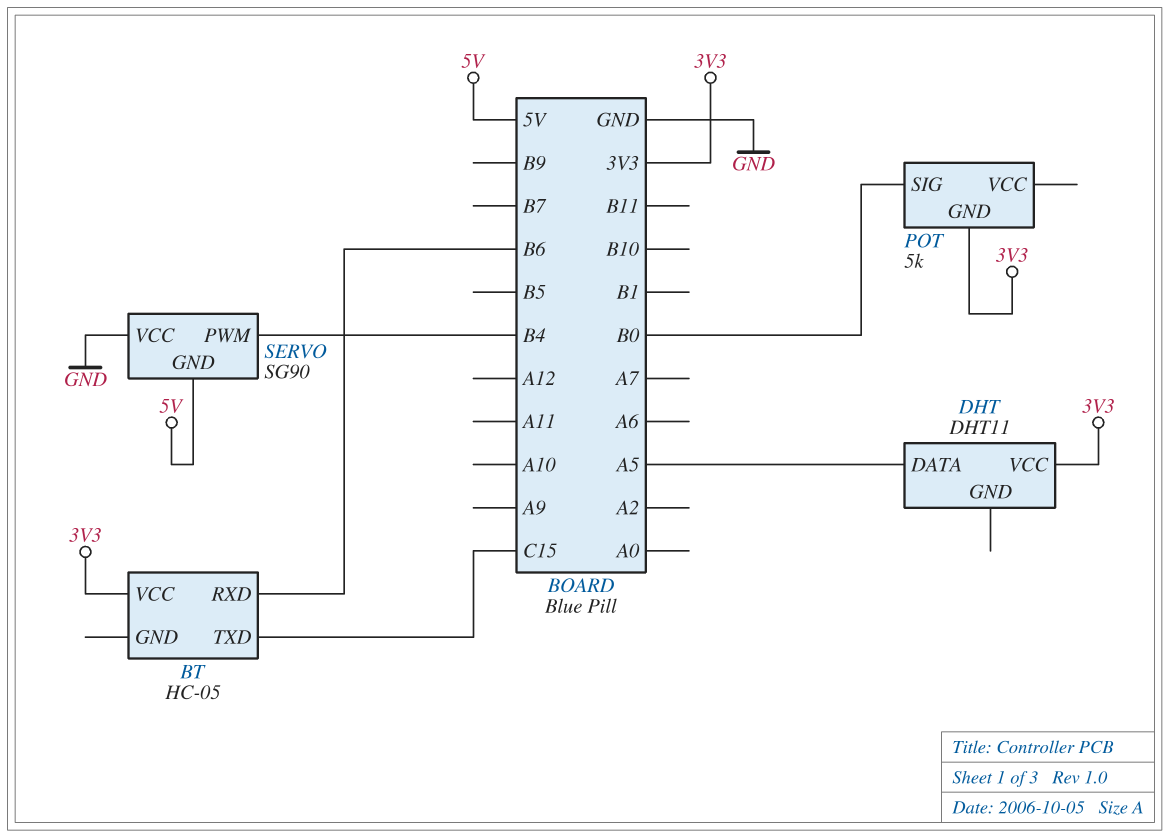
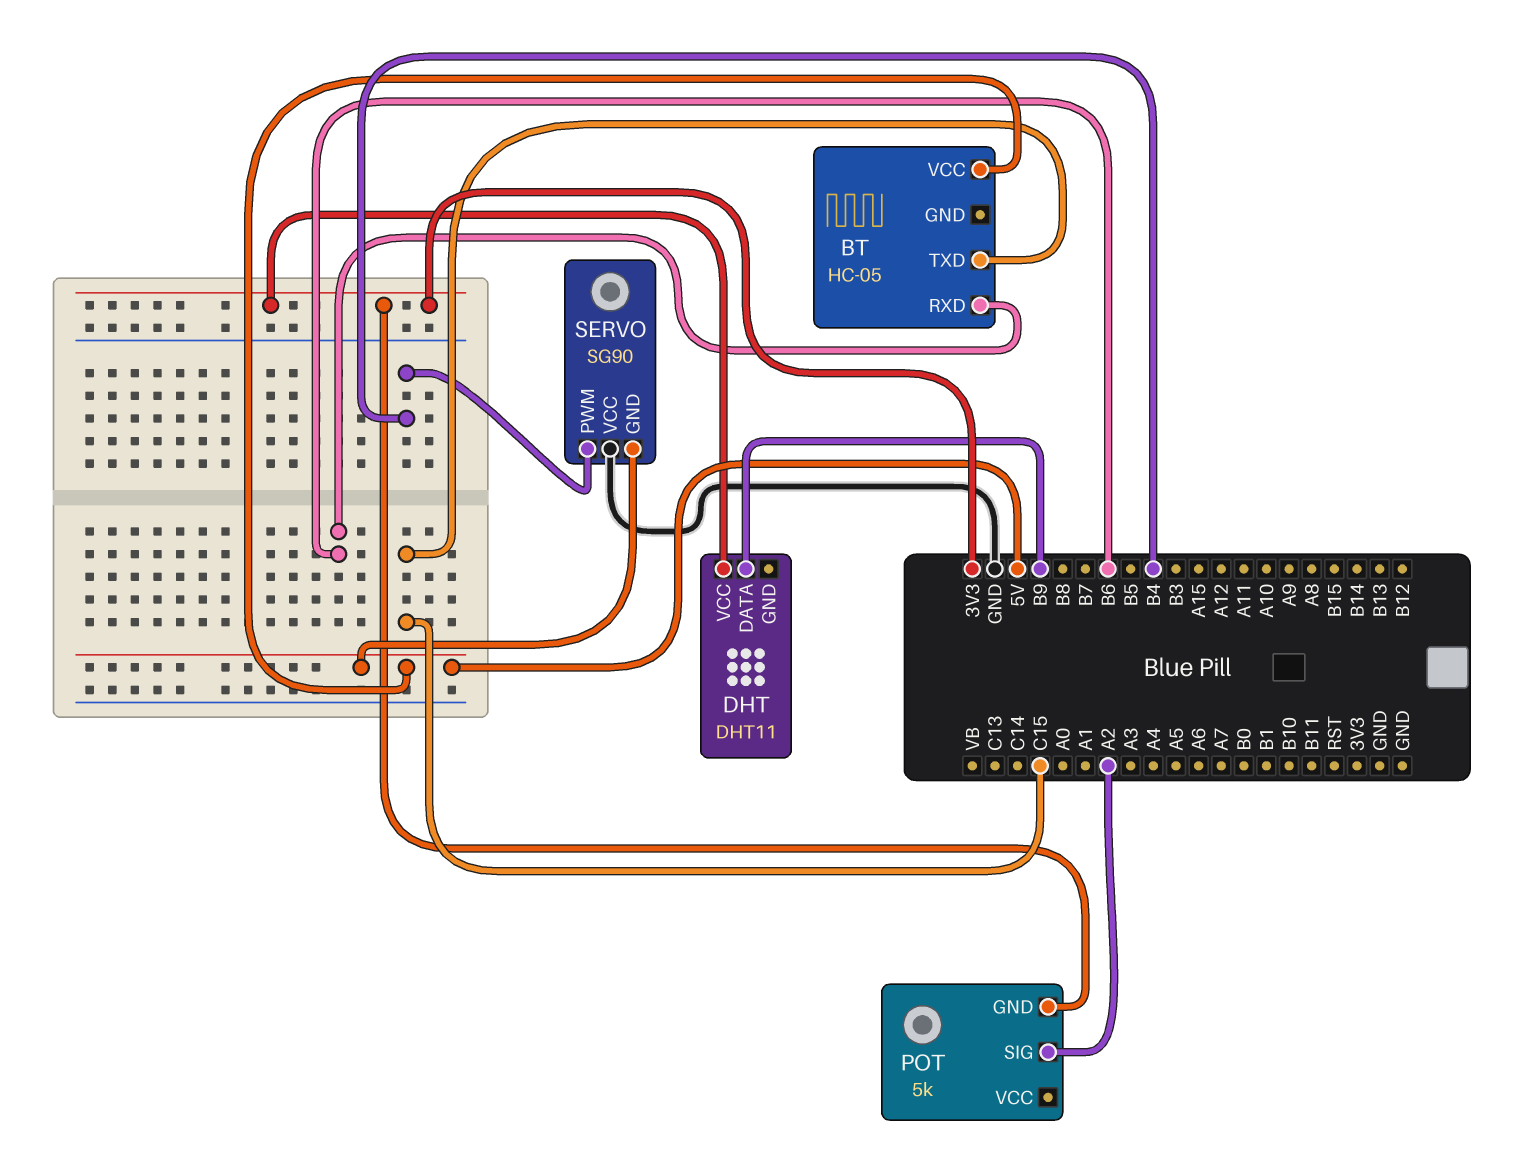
BT pin VCC: 3V3 -> 5V
DHT pin DATA: A5 -> B9
POT pin SIG: B0 -> A2

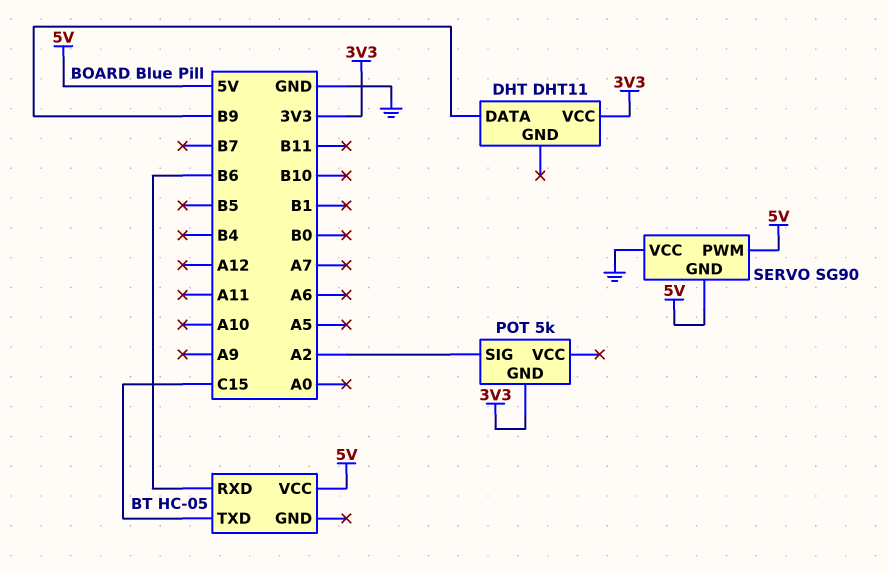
SERVO pin PWM: B4 -> 5V

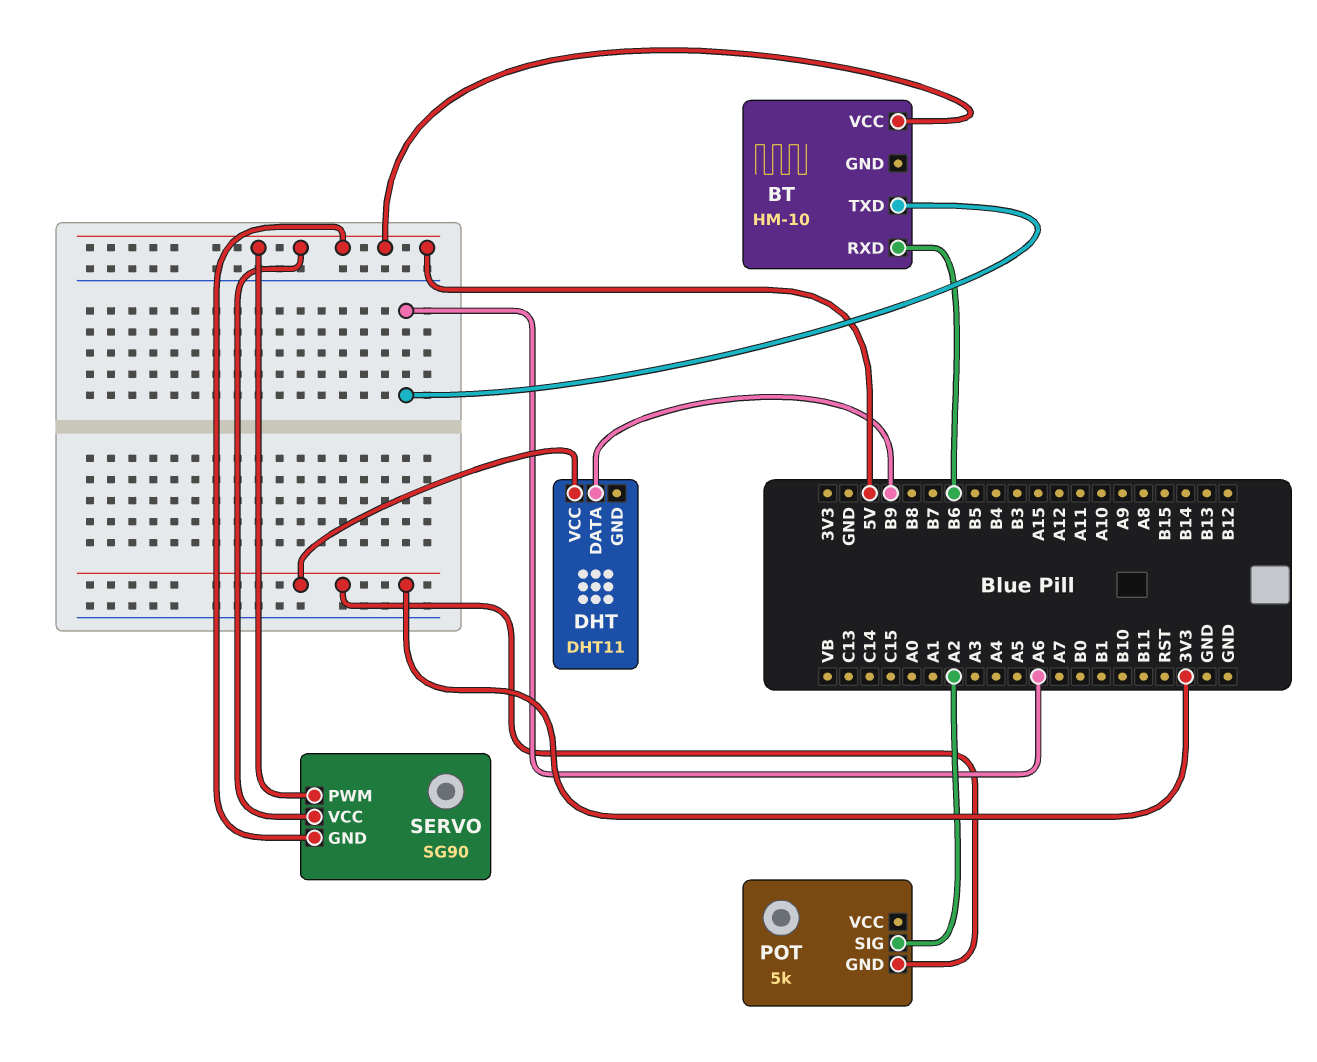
BT: HC-05 -> HM-10
BT pin TXD: C15 -> A6
SERVO pin VCC: GND -> 5V

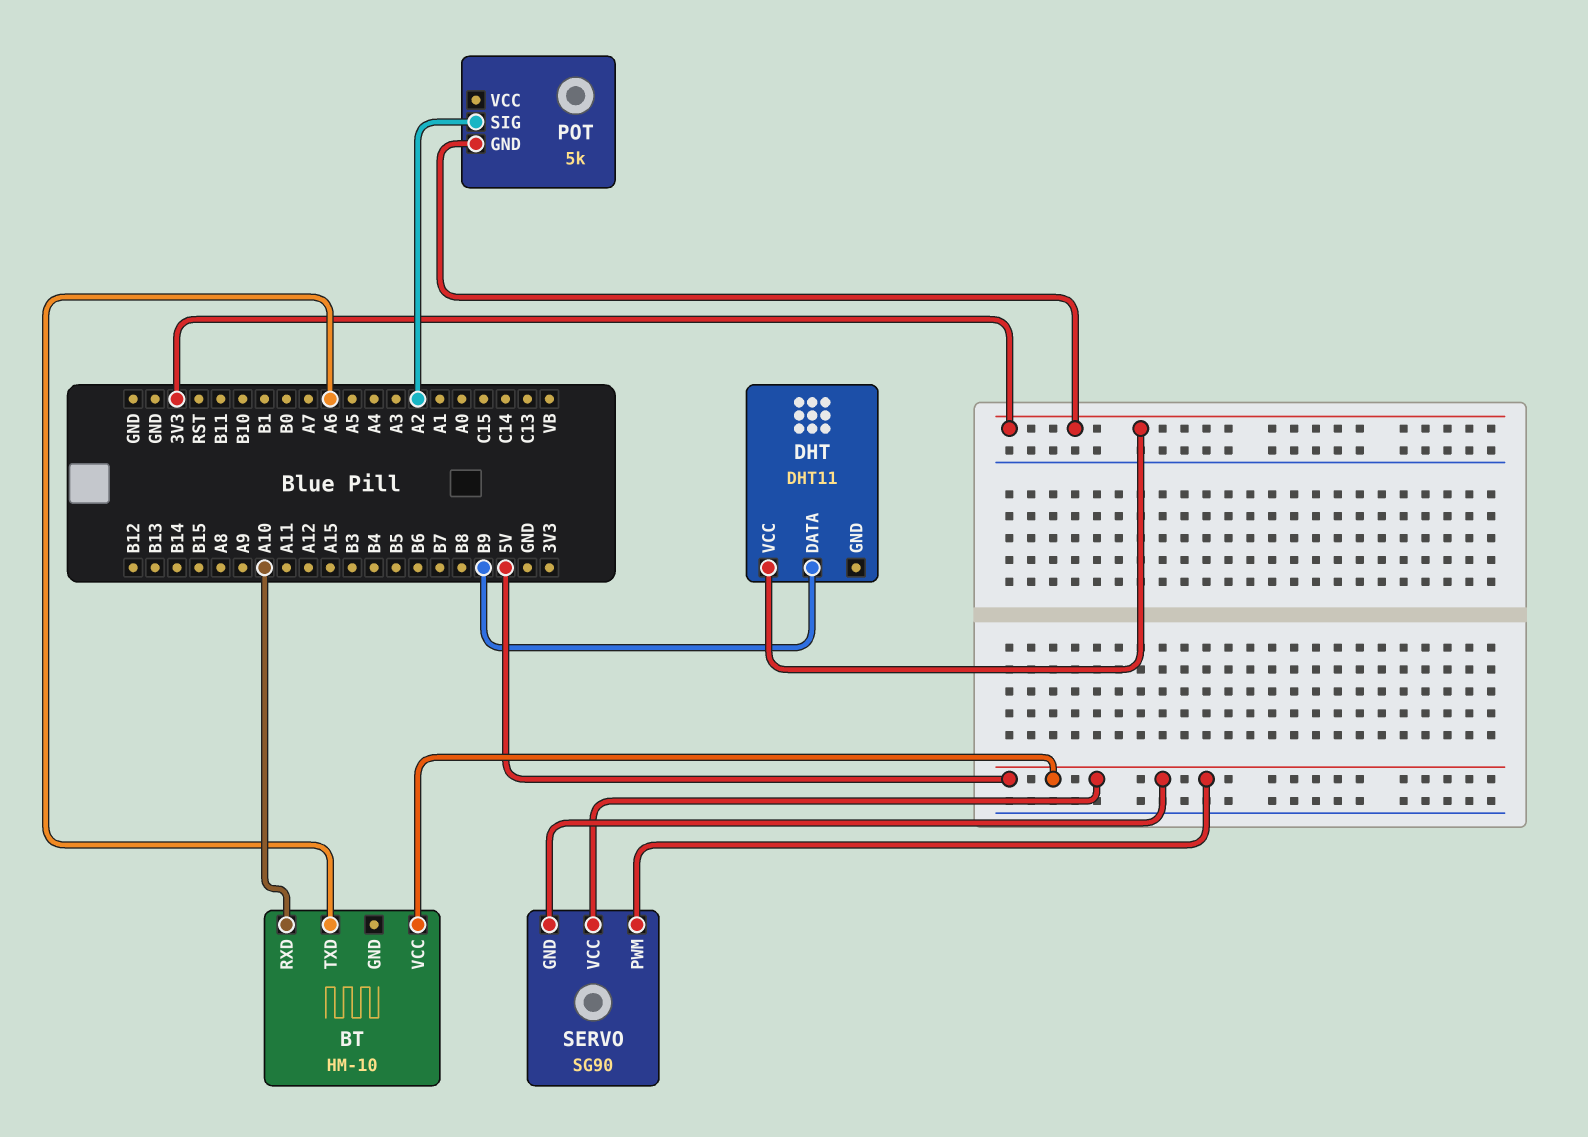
BT pin RXD: B6 -> A10

